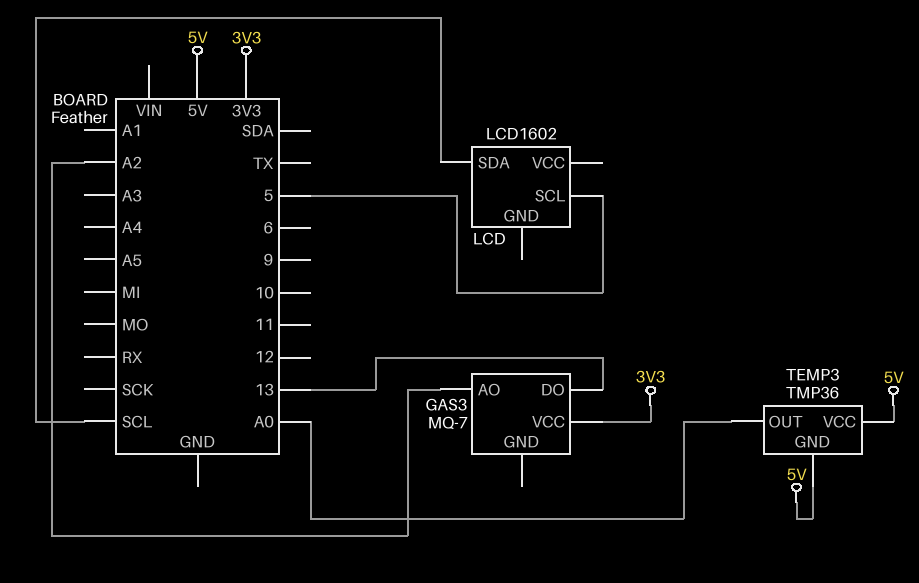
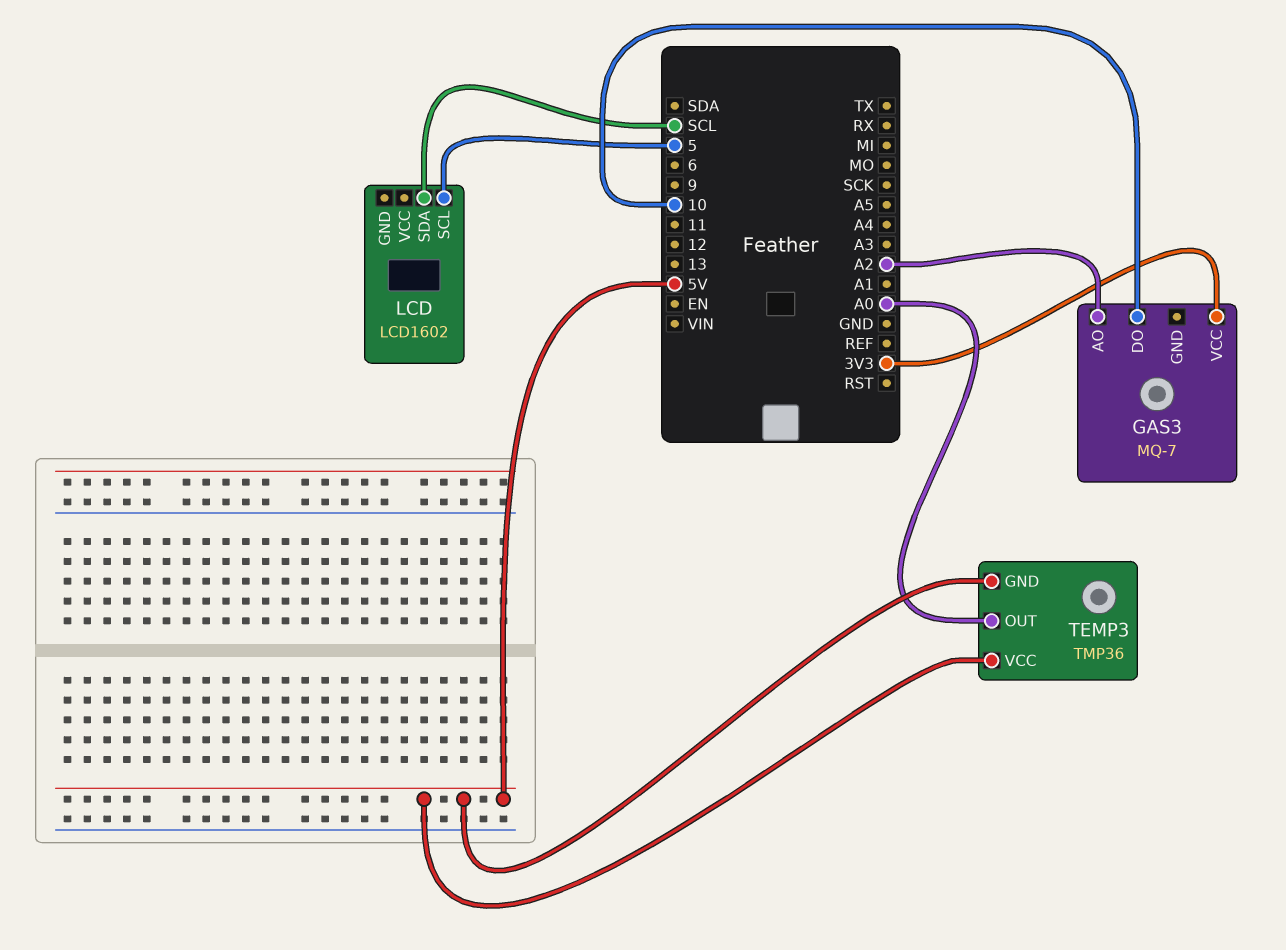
GAS3 pin DO: 13 -> 10

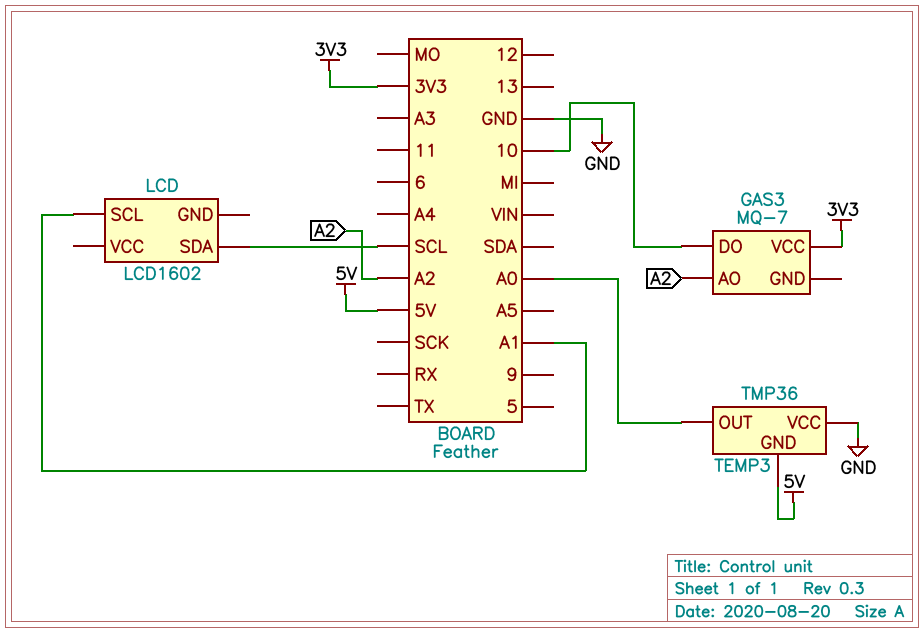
LCD pin SCL: 5 -> A1
TEMP3 pin VCC: 5V -> GND

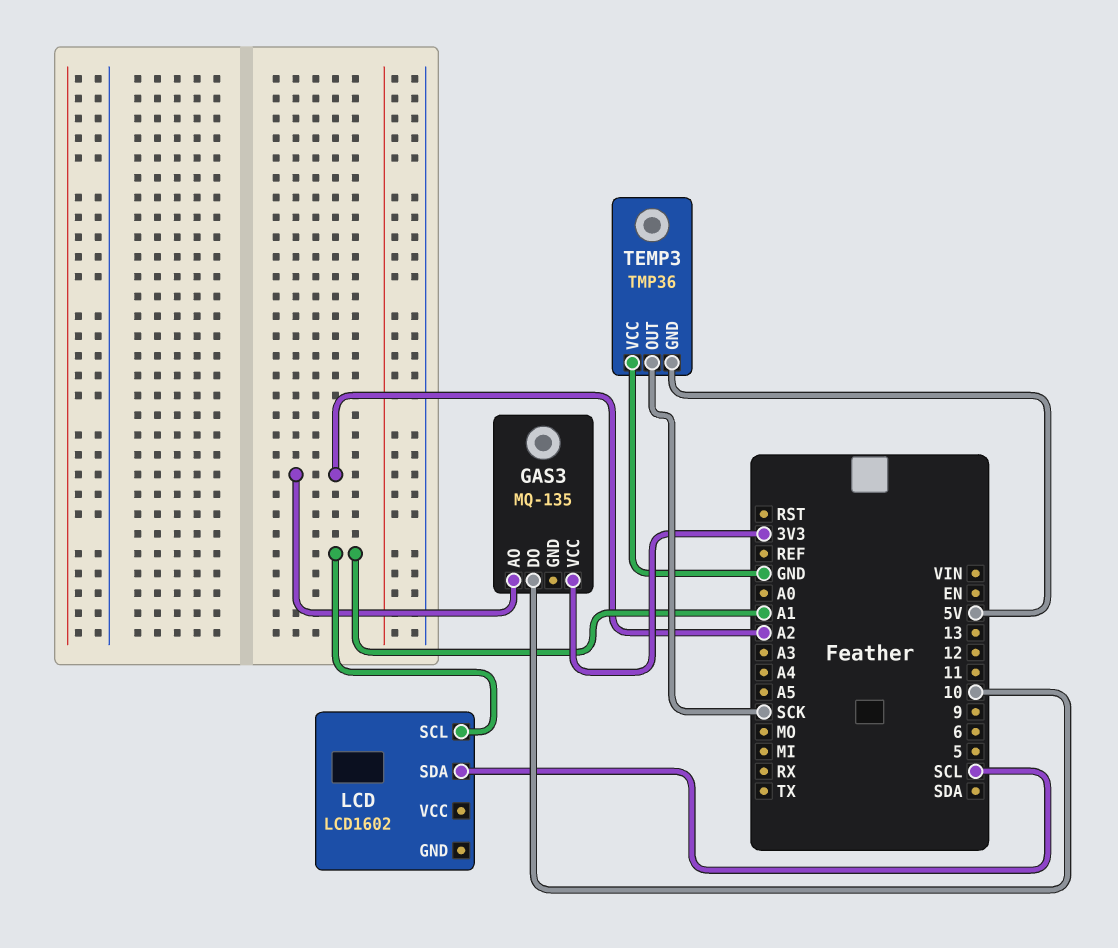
GAS3: MQ-7 -> MQ-135
TEMP3 pin OUT: A0 -> SCK

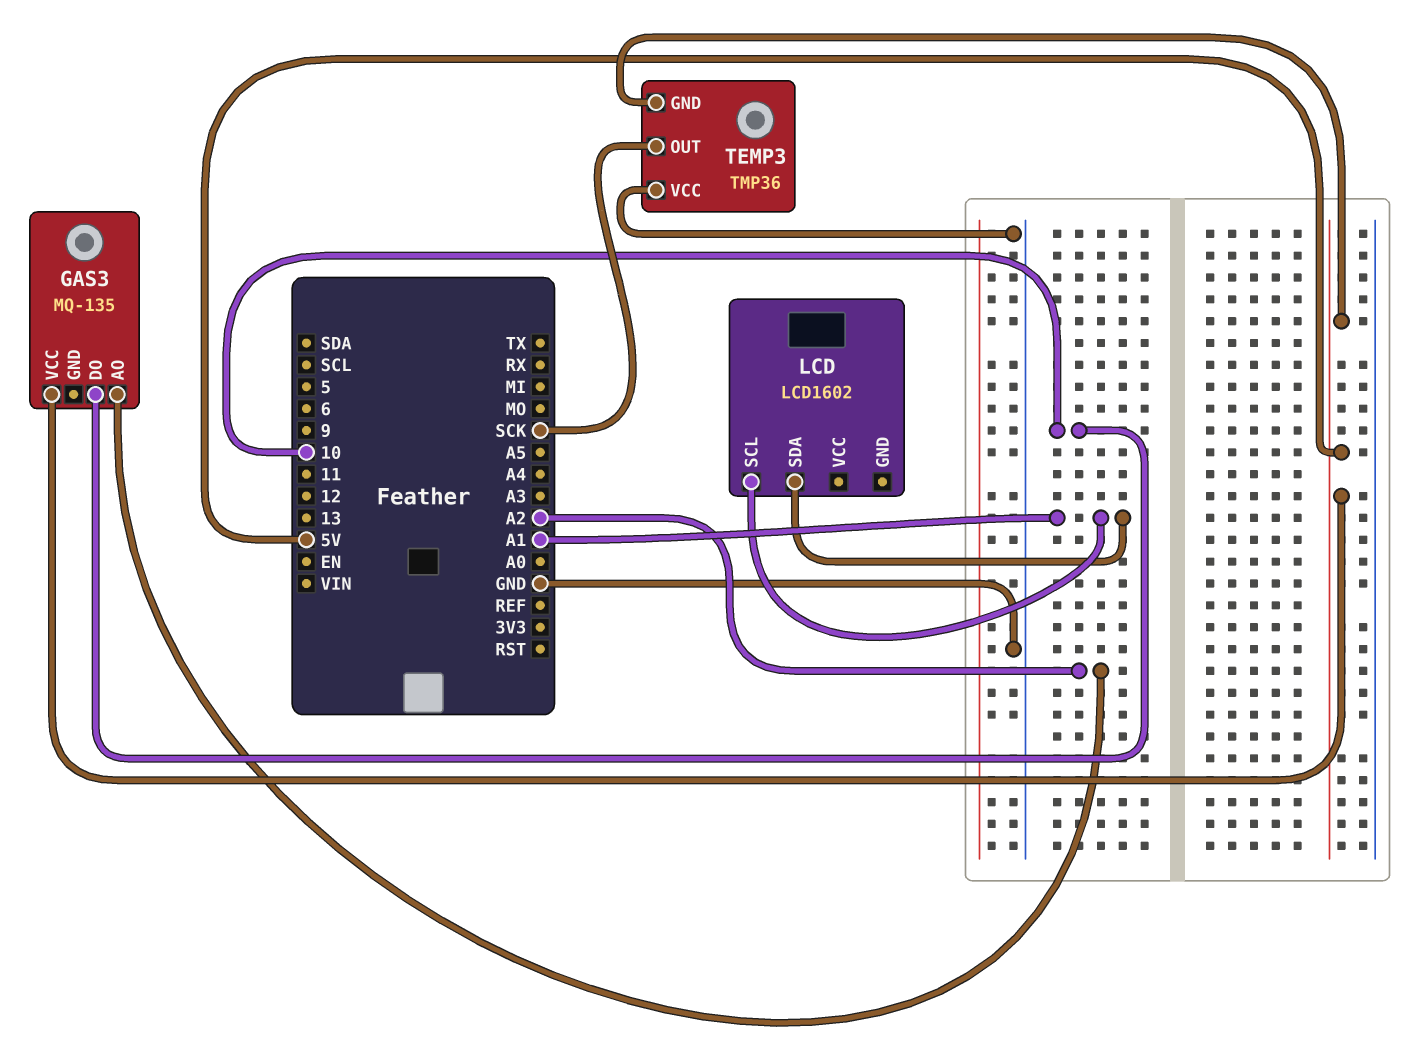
GAS3 pin VCC: 3V3 -> 5V
LCD pin SDA: SCL -> A1

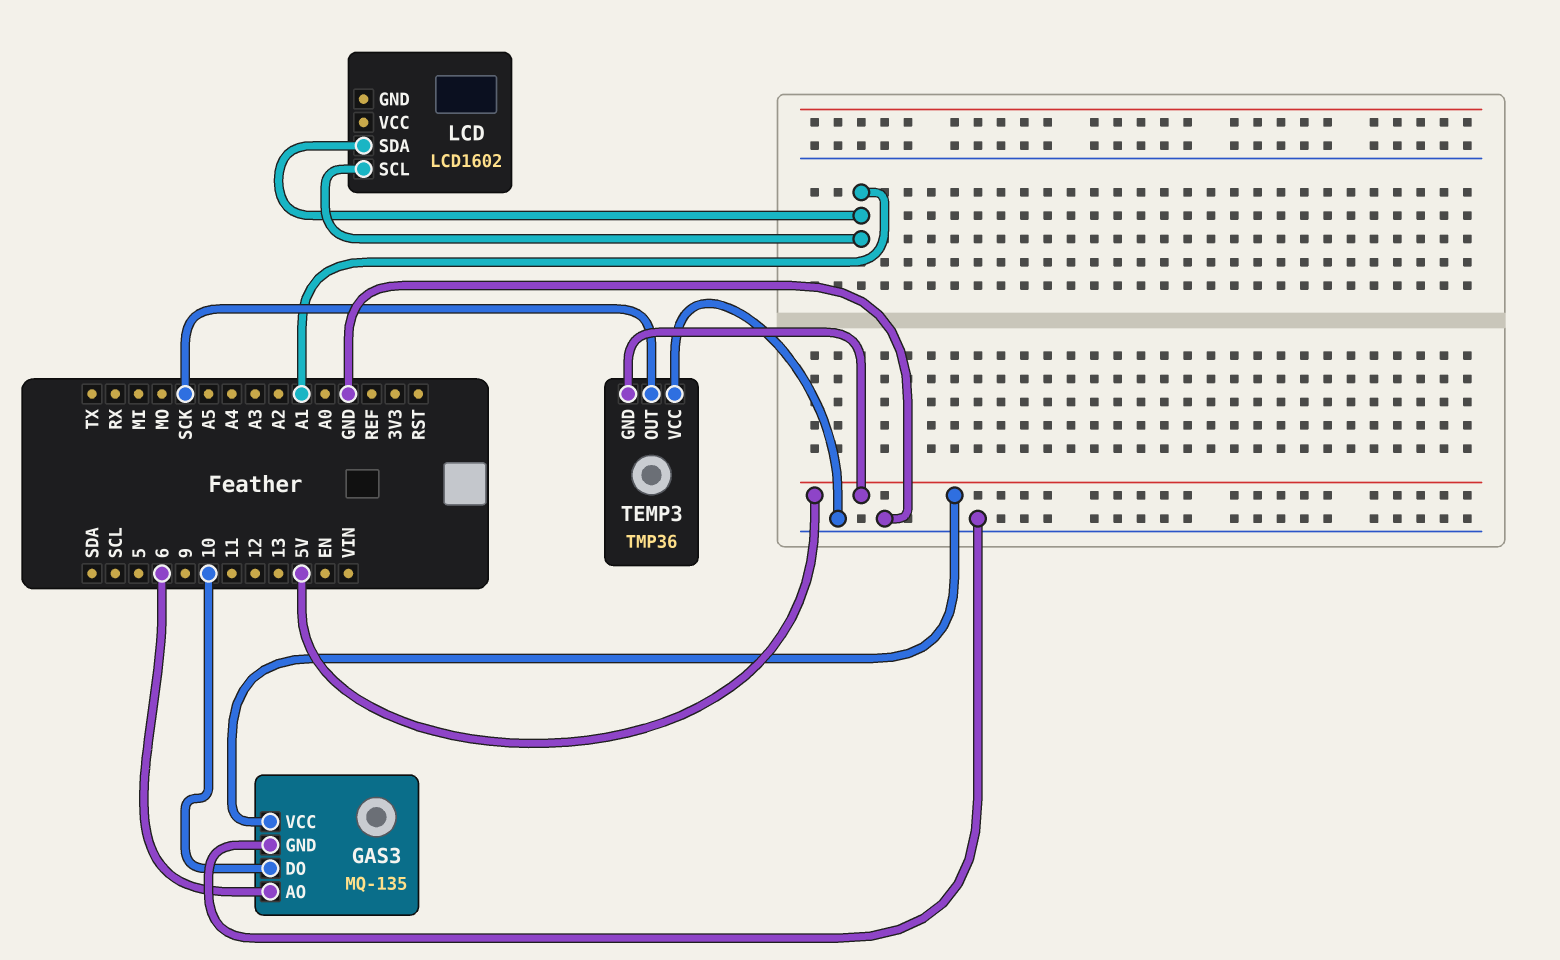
GAS3 pin AO: A2 -> 6
GAS3 pin GND: none -> GND

